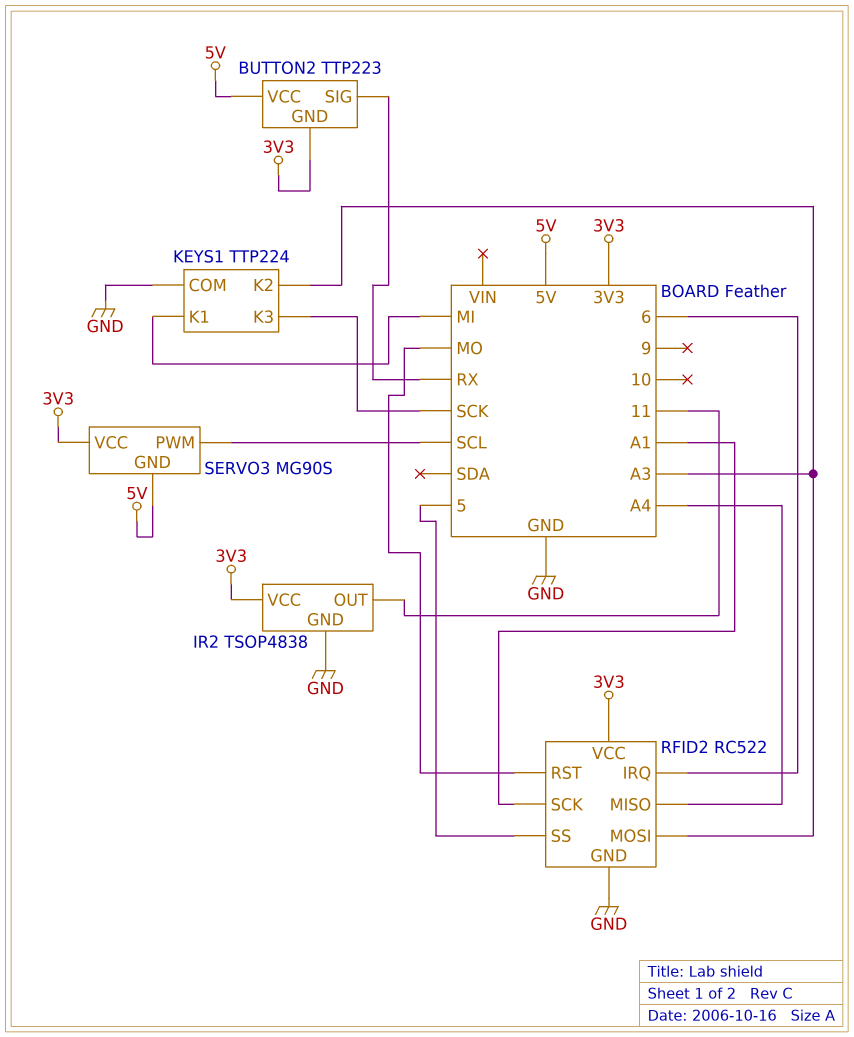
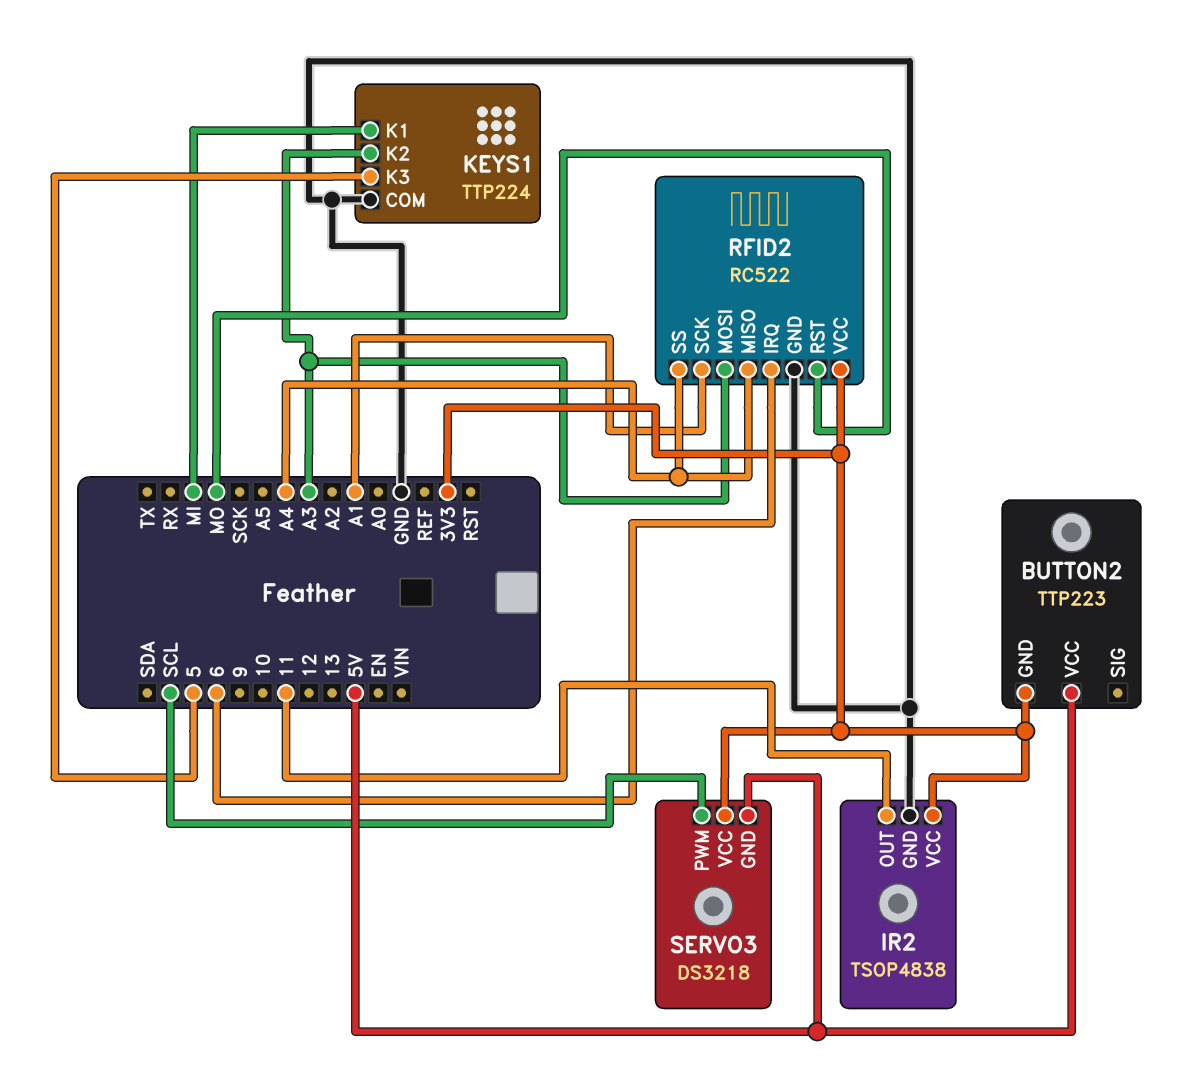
BUTTON2 pin SIG: RX -> none
KEYS1 pin K3: SCK -> 5
RFID2 pin SS: 5 -> A4
SERVO3: MG90S -> DS3218

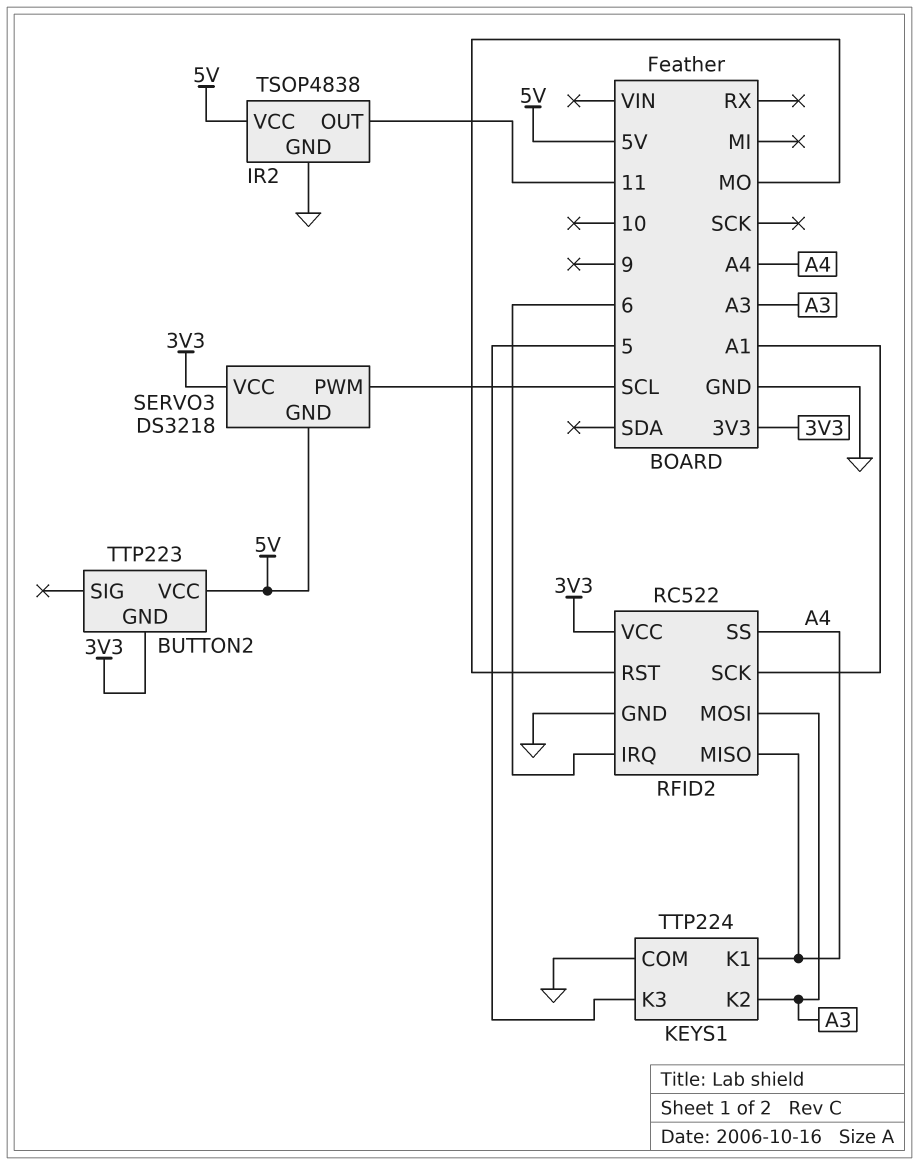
IR2 pin VCC: 3V3 -> 5V
KEYS1 pin K1: MI -> A4

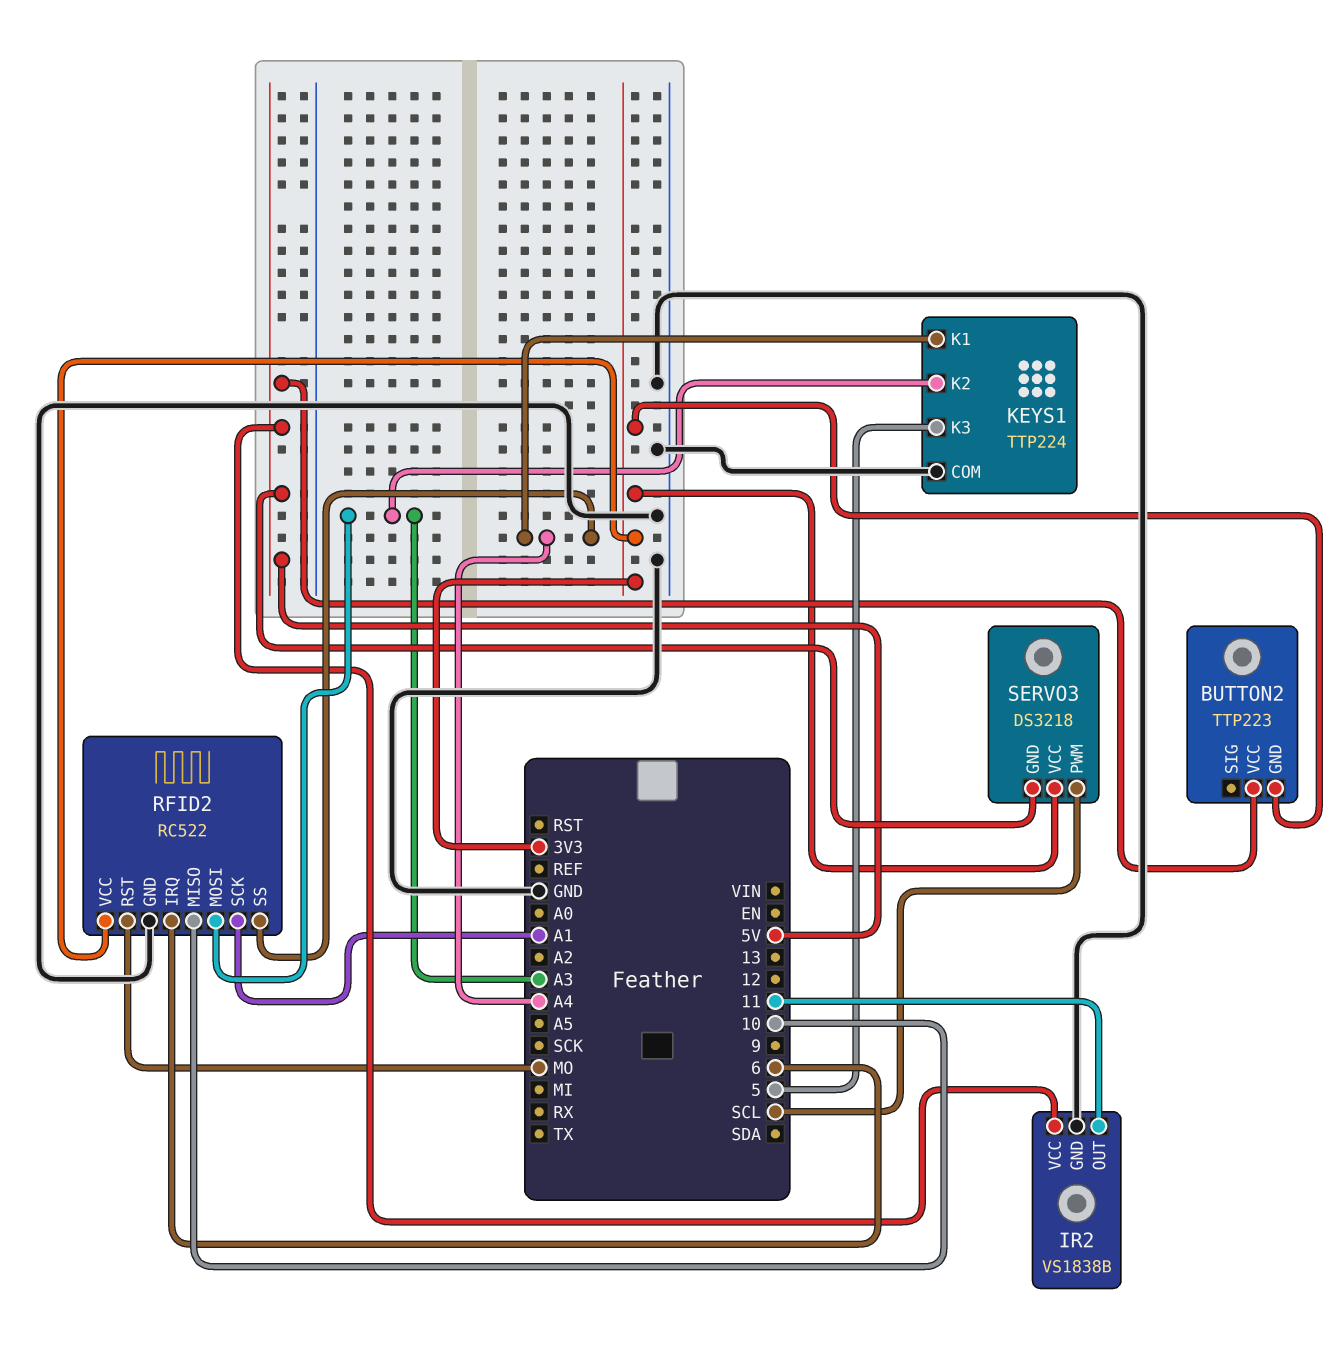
IR2: TSOP4838 -> VS1838B
RFID2 pin MISO: A4 -> 10

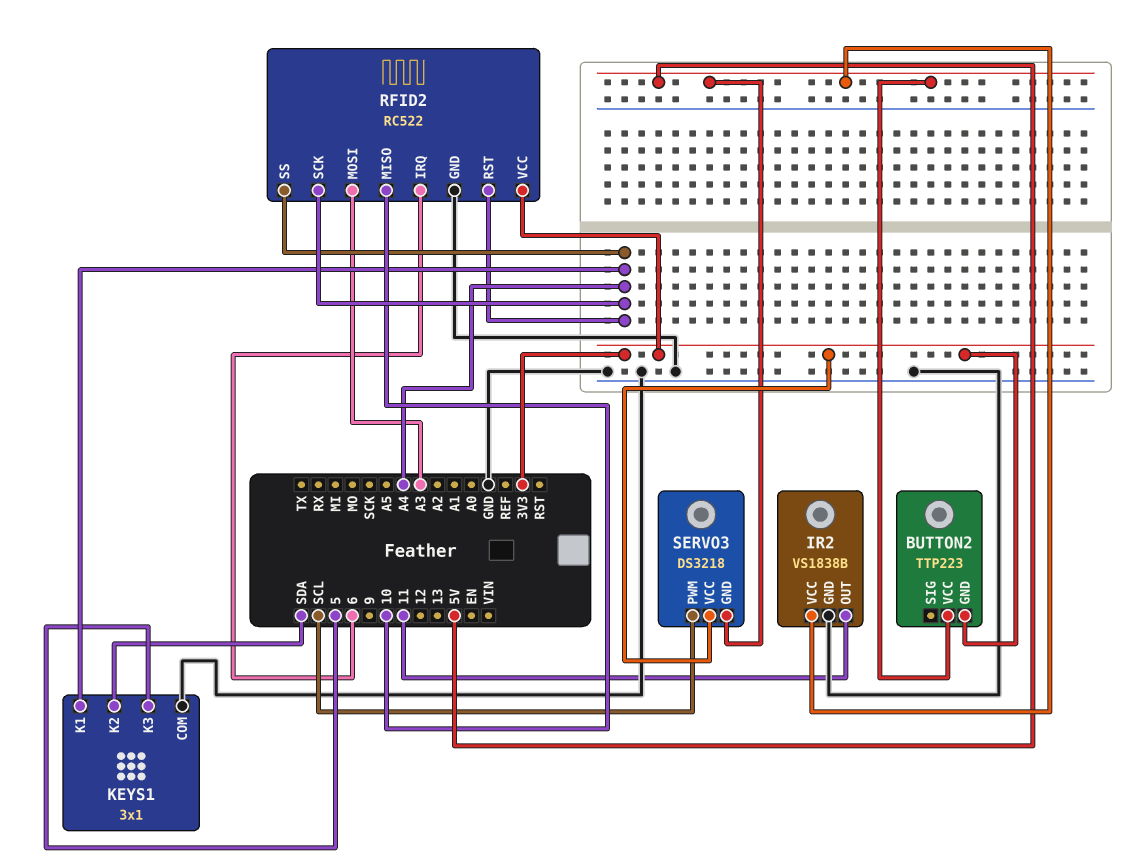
KEYS1: TTP224 -> 3x1
KEYS1 pin K2: A3 -> SDA
RFID2 pin RST: MO -> A4
RFID2 pin SCK: A1 -> A4

